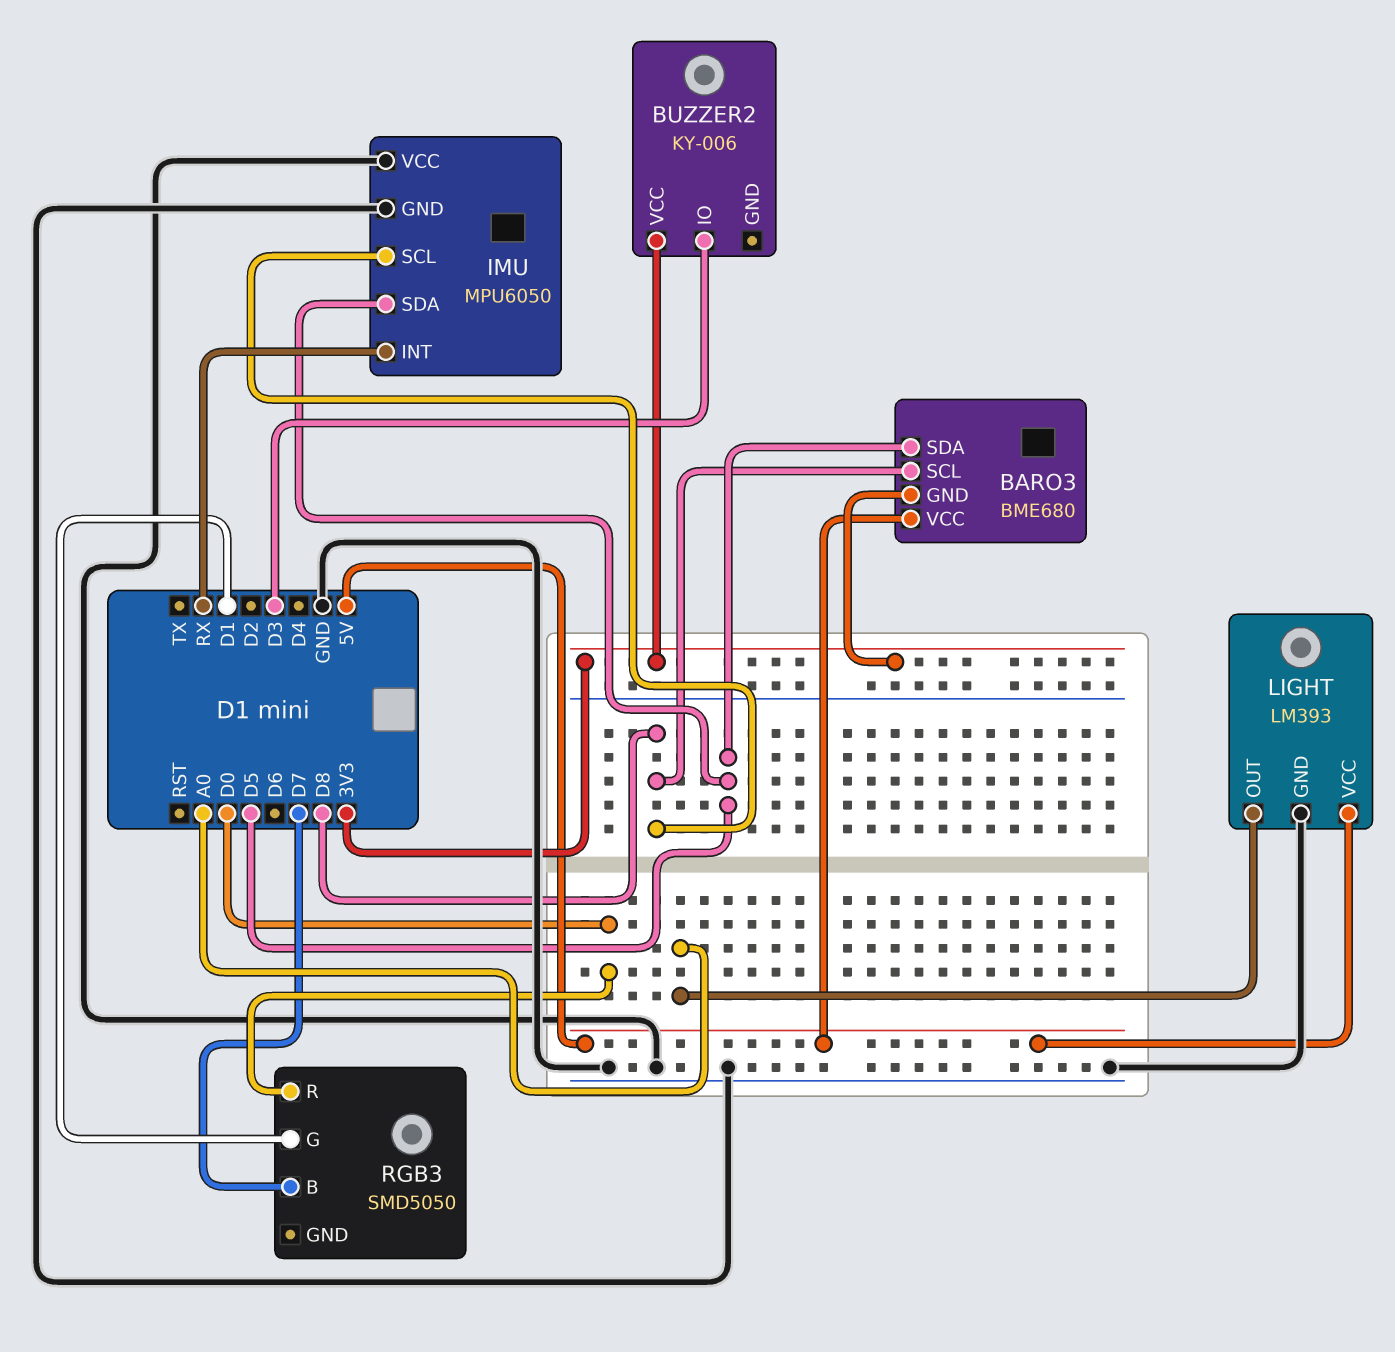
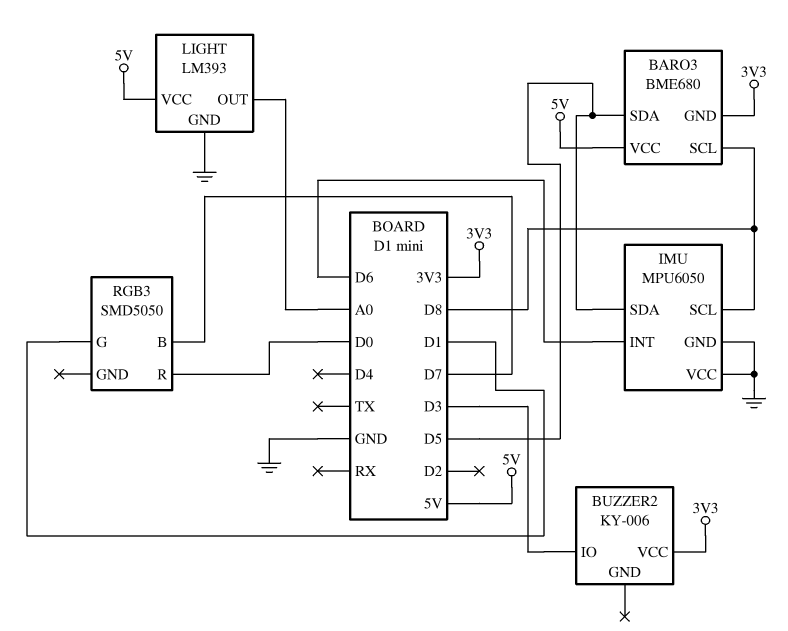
IMU pin INT: RX -> D6

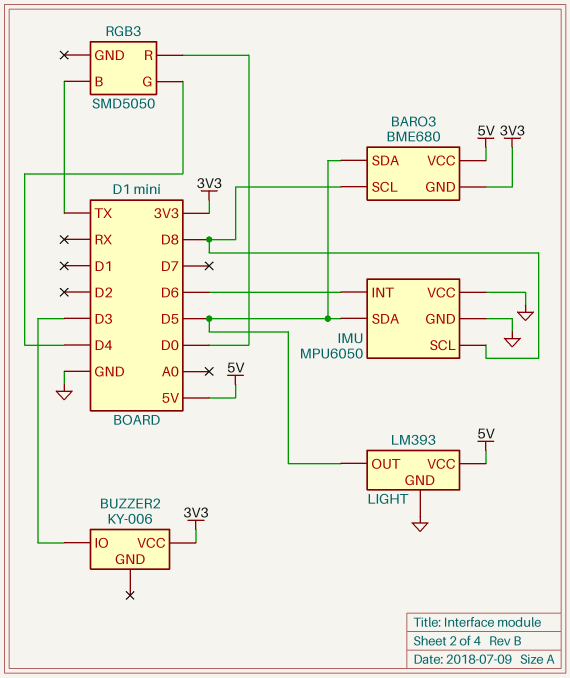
LIGHT pin OUT: A0 -> D5
RGB3 pin B: D7 -> TX
RGB3 pin G: D1 -> D4

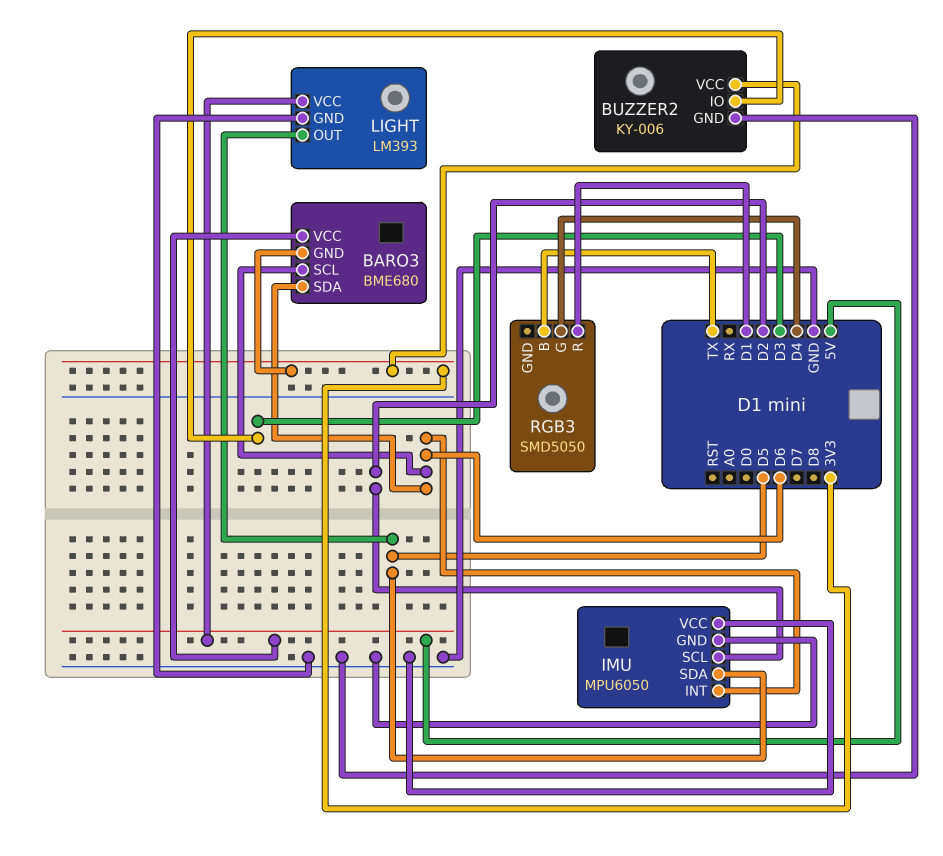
BARO3 pin SCL: D8 -> D6
BARO3 pin SDA: D5 -> D6
BUZZER2 pin GND: none -> GND
IMU pin SCL: D8 -> D2
RGB3 pin R: D0 -> D1

